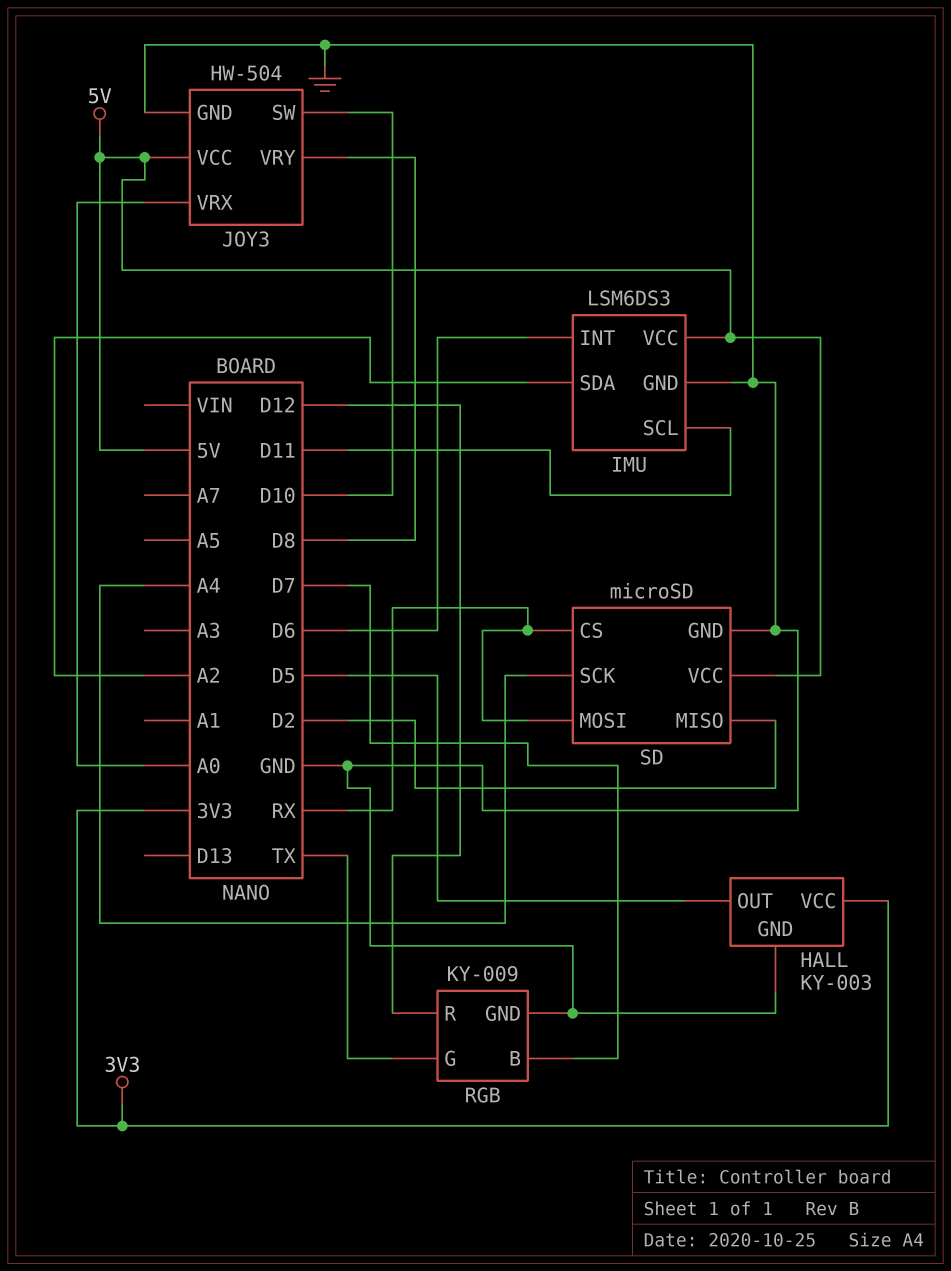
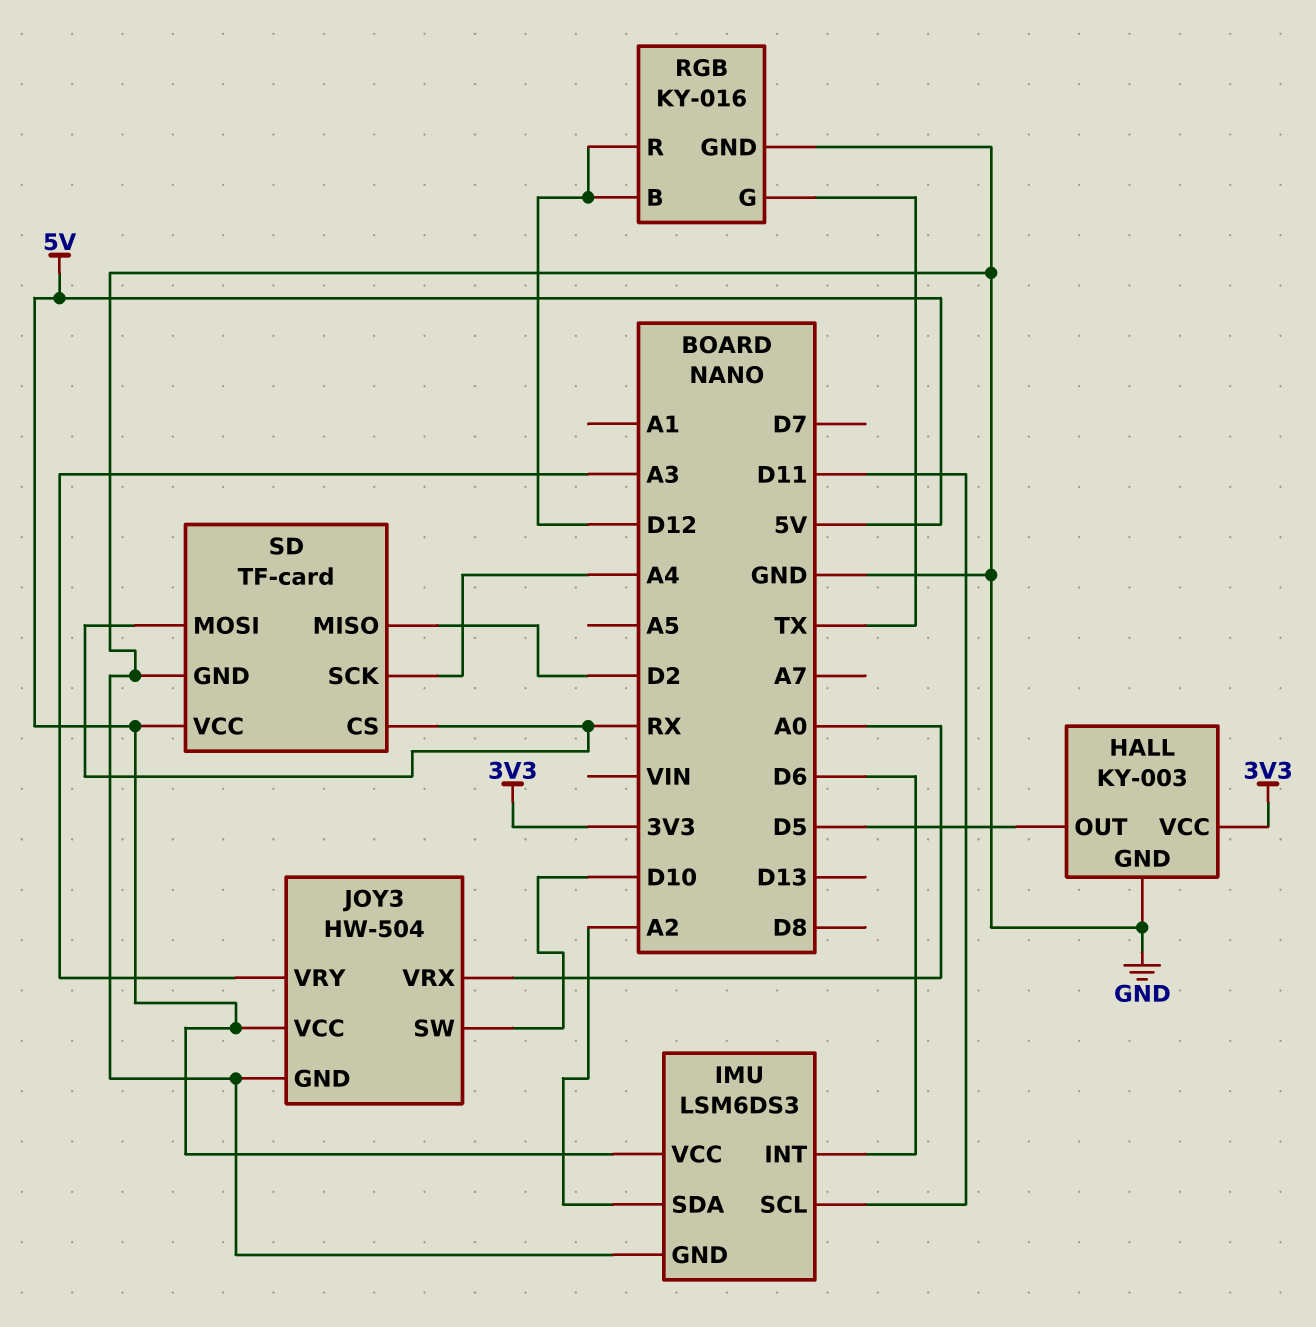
JOY3 pin VRY: D8 -> A3
RGB: KY-009 -> KY-016
RGB pin B: D7 -> D12
SD: microSD -> TF-card

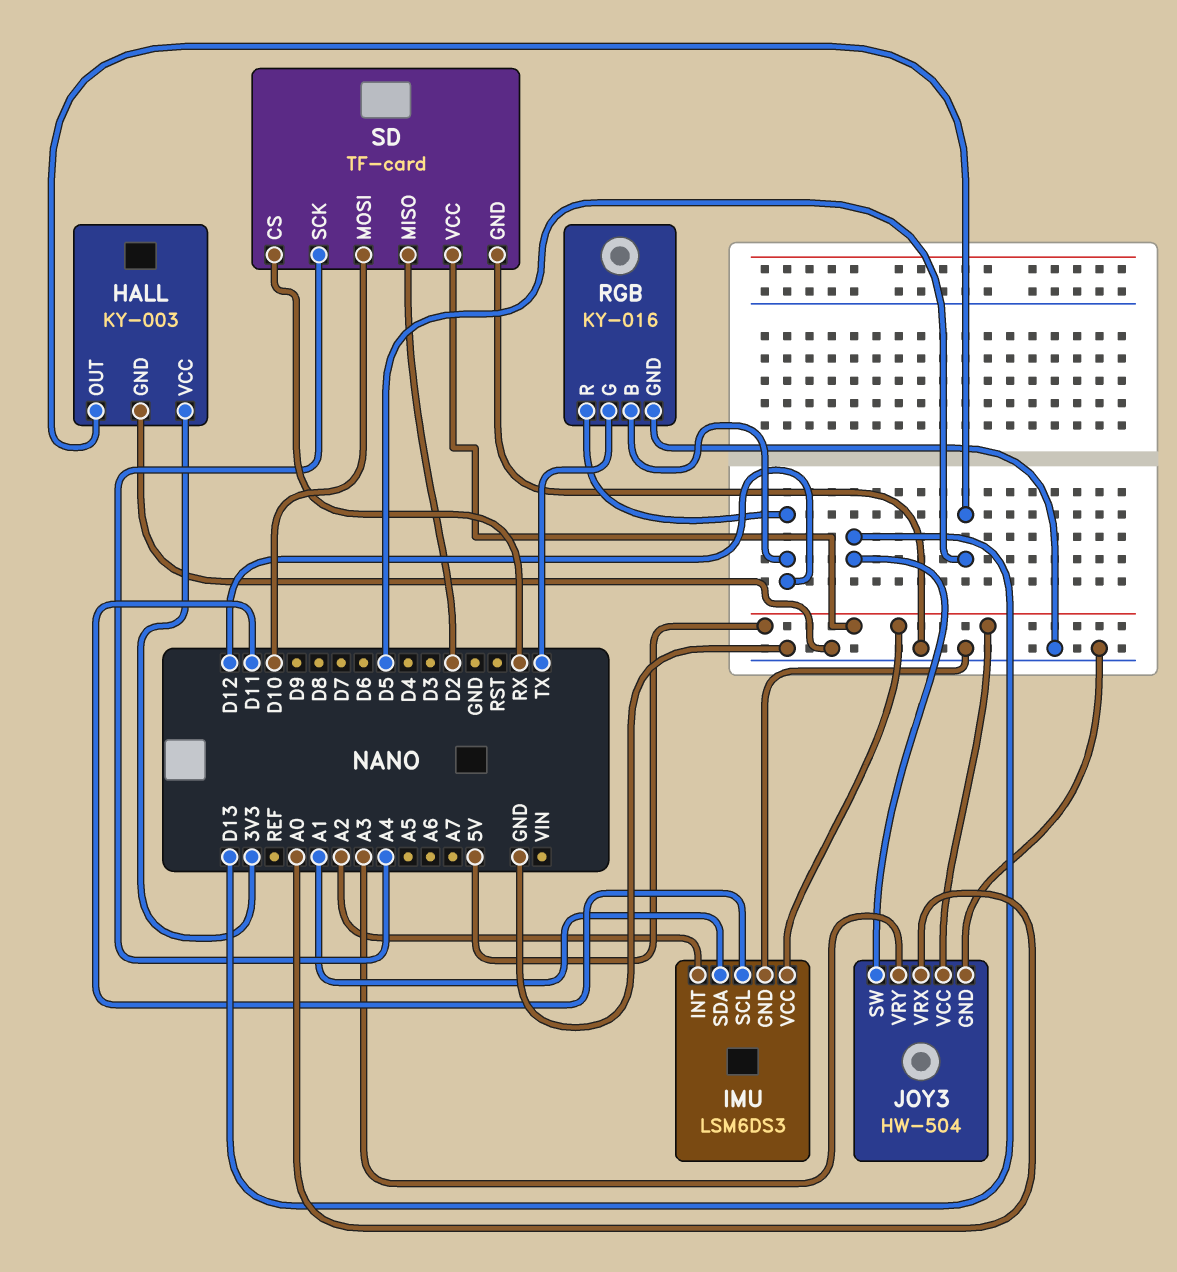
IMU pin INT: D6 -> A2
IMU pin SDA: A2 -> A1
JOY3 pin SW: D10 -> D13
SD pin MOSI: RX -> D10

